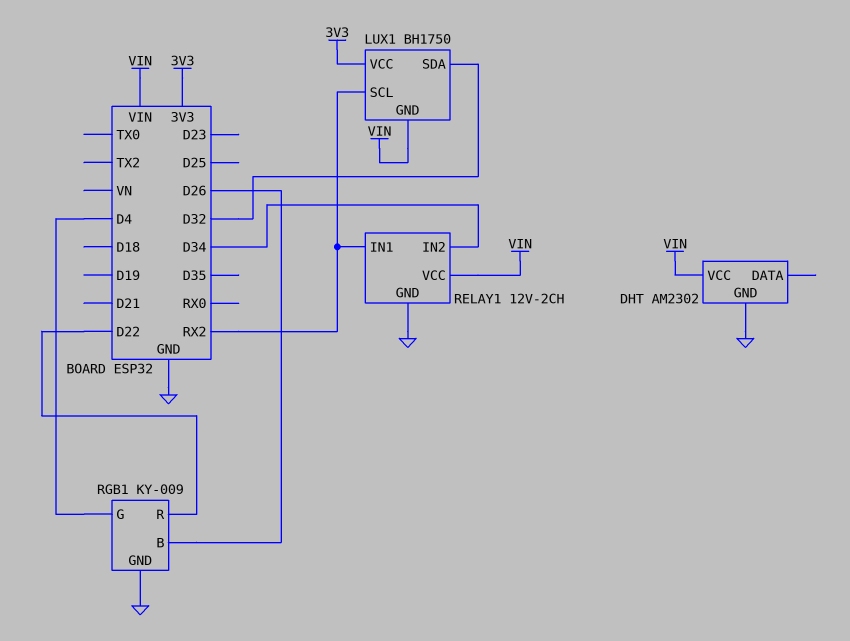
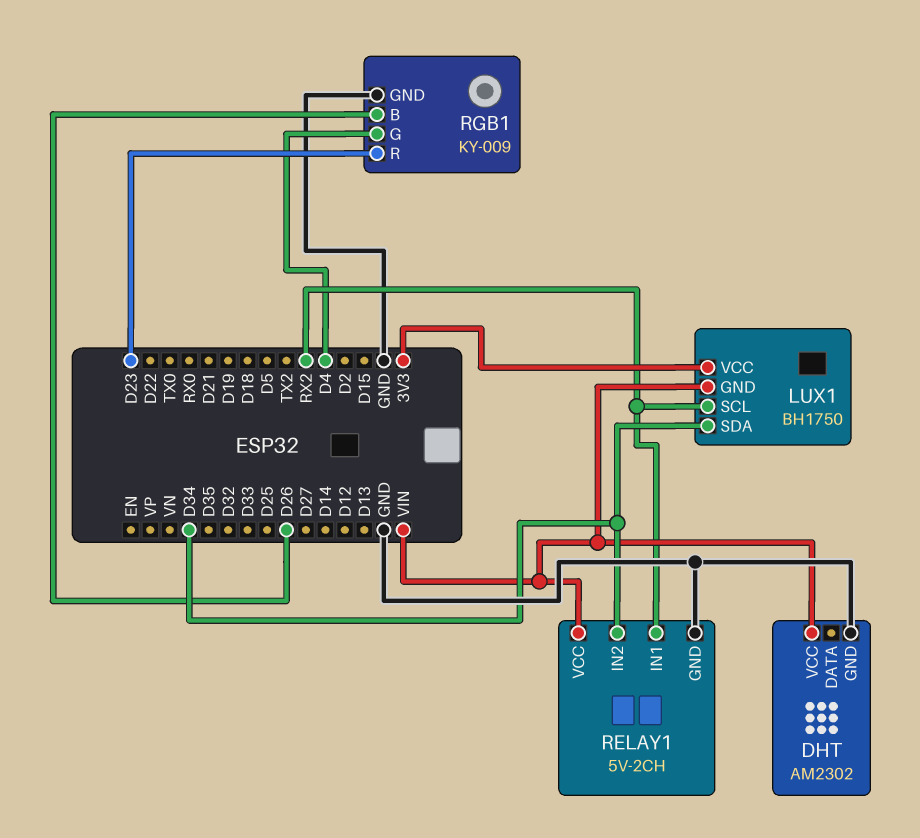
LUX1 pin SDA: D32 -> D34
RELAY1: 12V-2CH -> 5V-2CH
RGB1 pin R: D22 -> D23

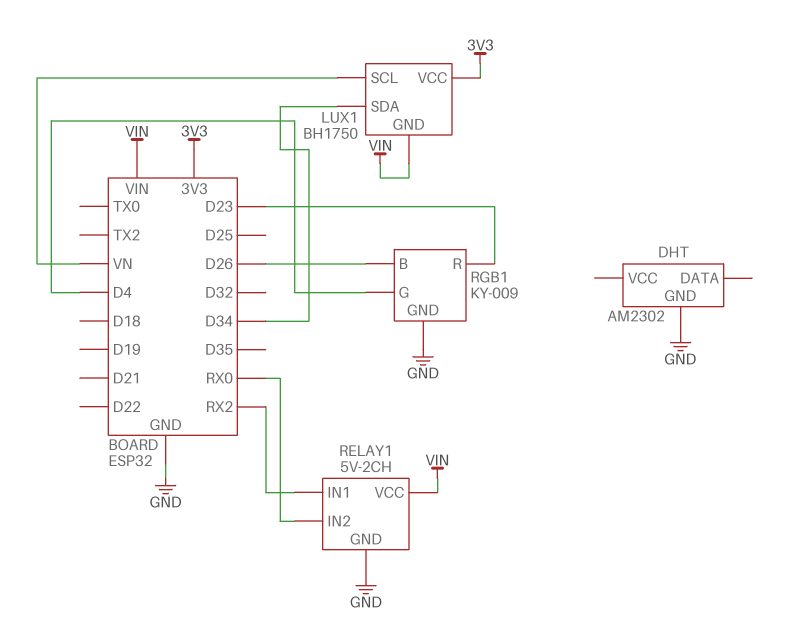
DHT pin VCC: VIN -> none
LUX1 pin SCL: RX2 -> VN
RELAY1 pin IN2: D34 -> RX0

